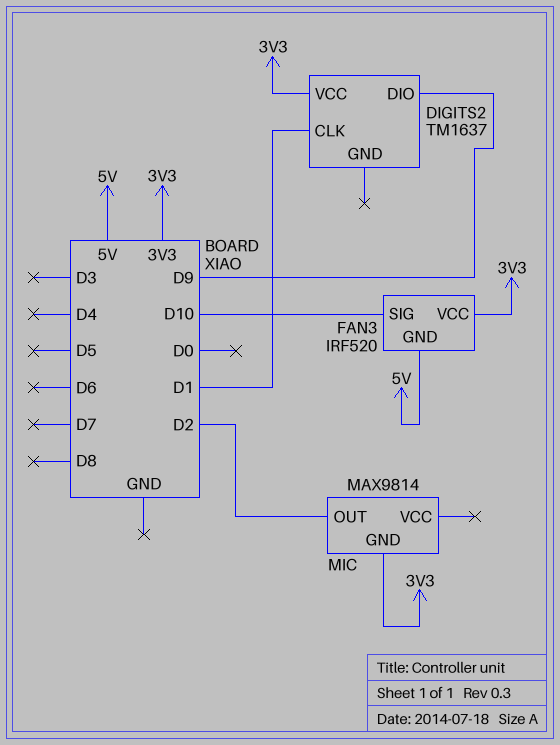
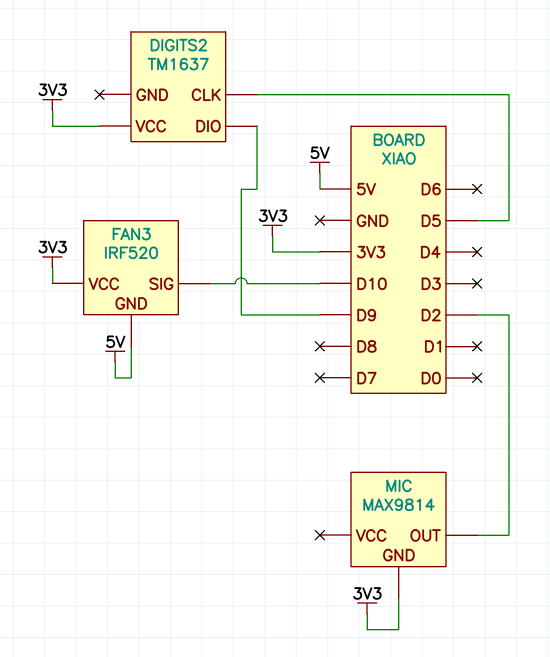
DIGITS2 pin CLK: D1 -> D5

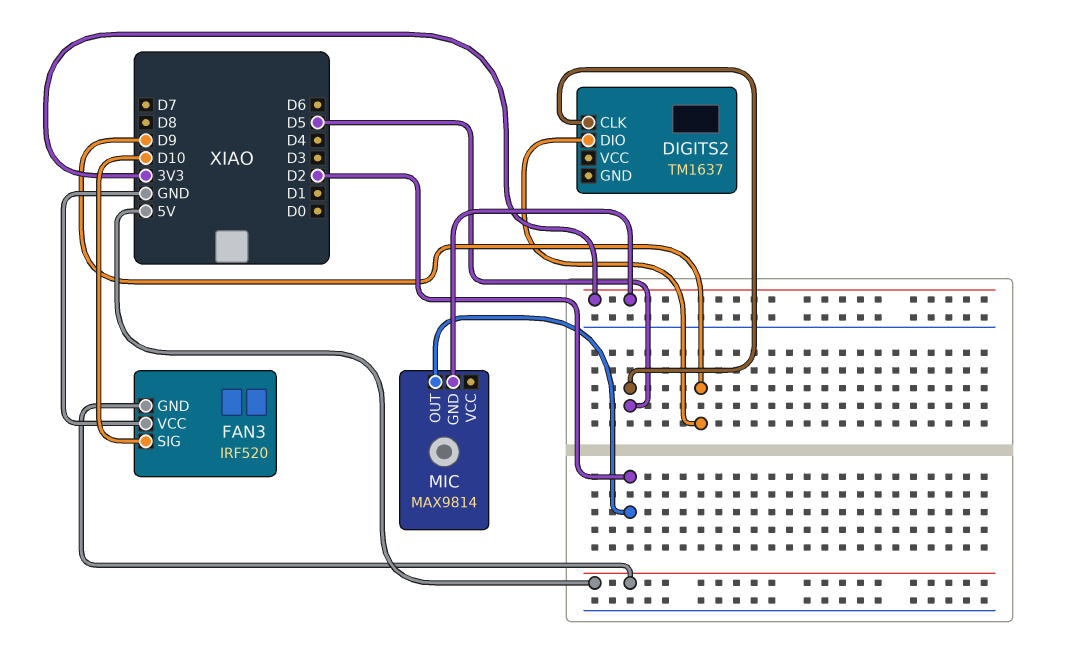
DIGITS2 pin VCC: 3V3 -> none
FAN3 pin VCC: 3V3 -> GND

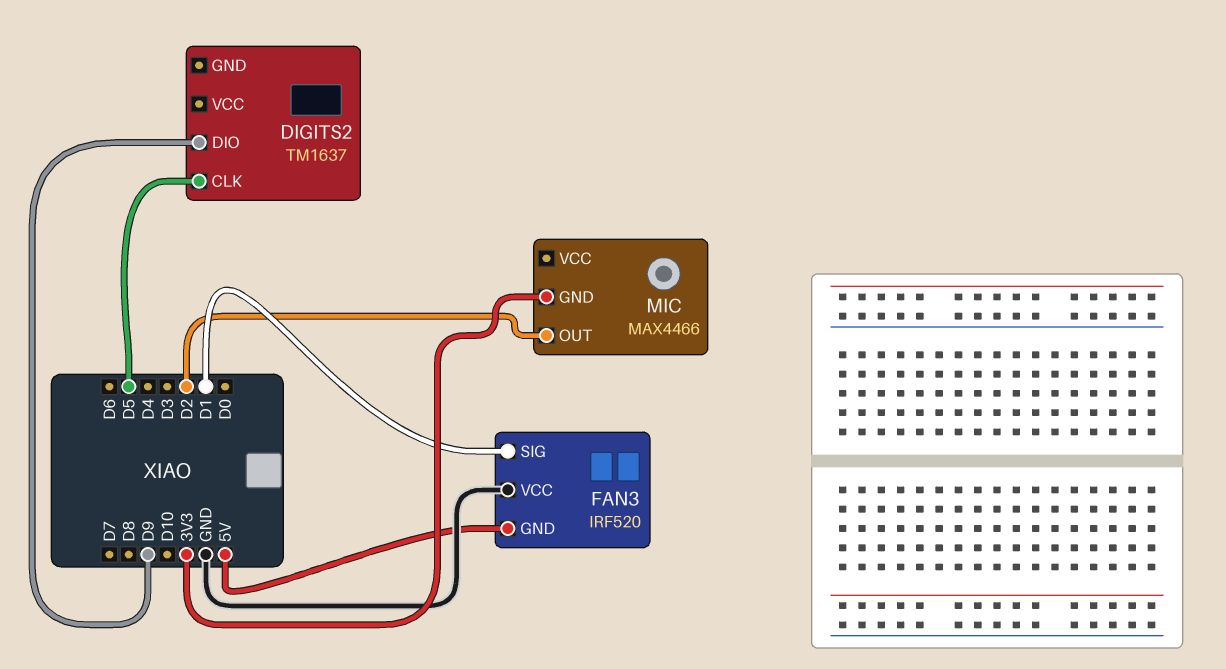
FAN3 pin SIG: D10 -> D1
MIC: MAX9814 -> MAX4466

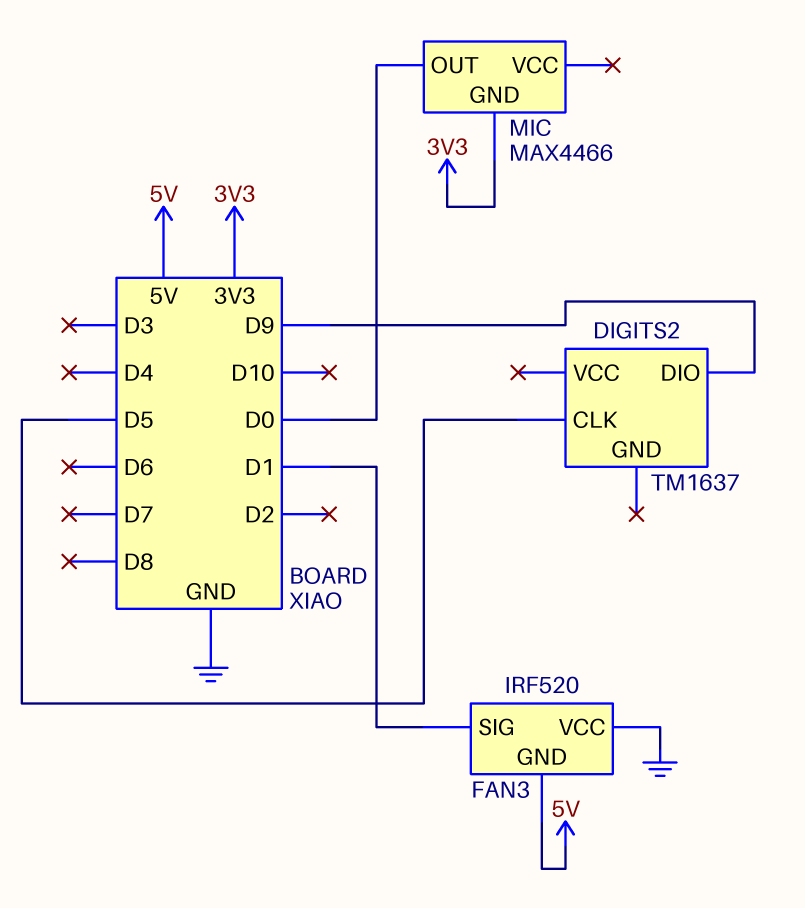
MIC pin OUT: D2 -> D0

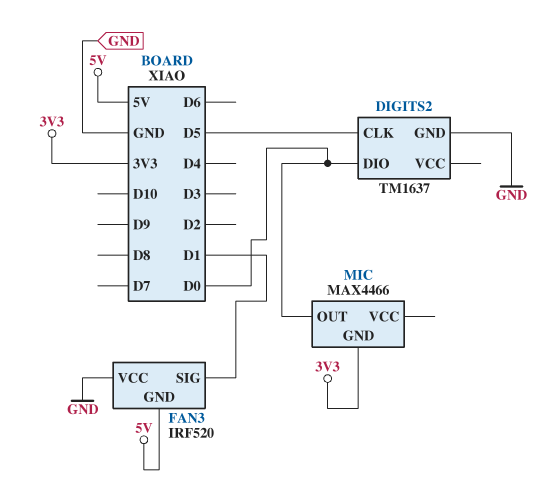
DIGITS2 pin DIO: D9 -> D0
DIGITS2 pin GND: none -> GND

